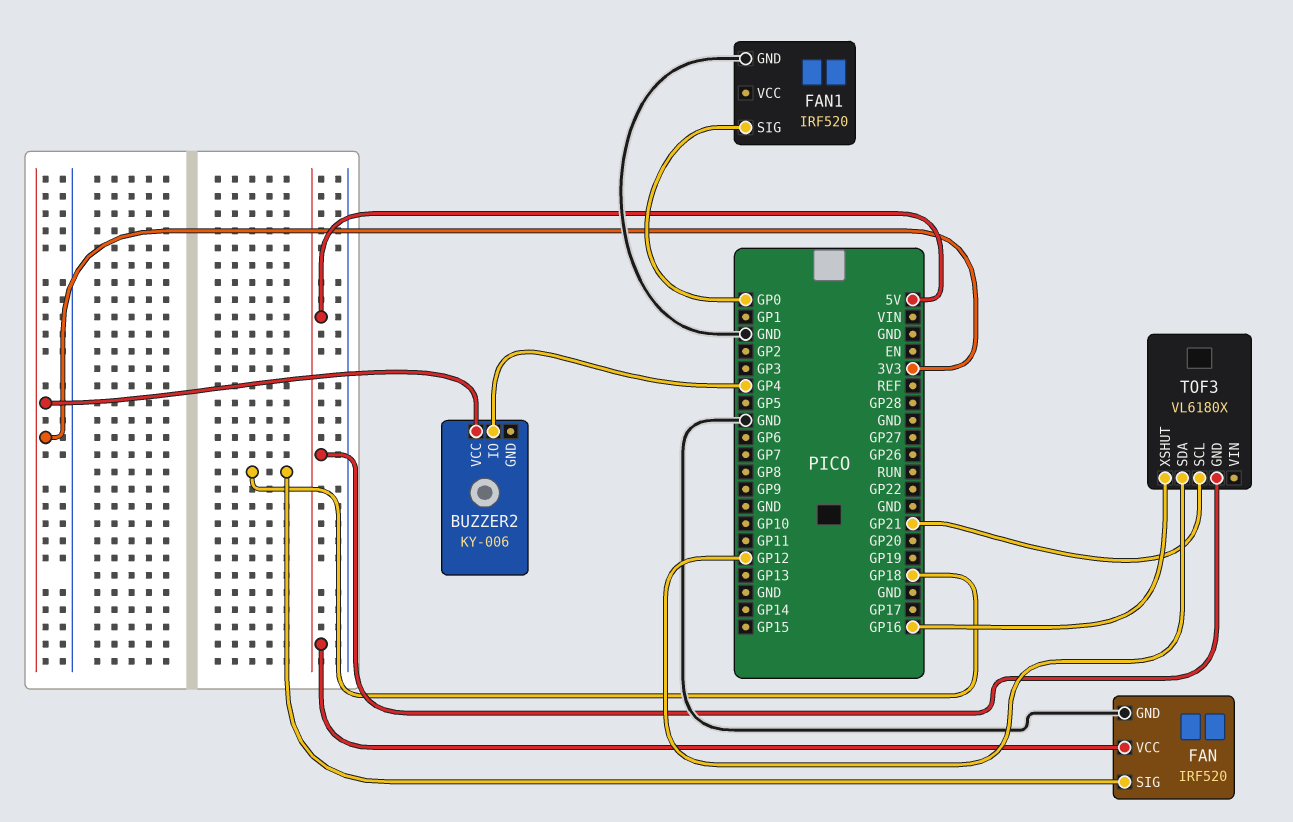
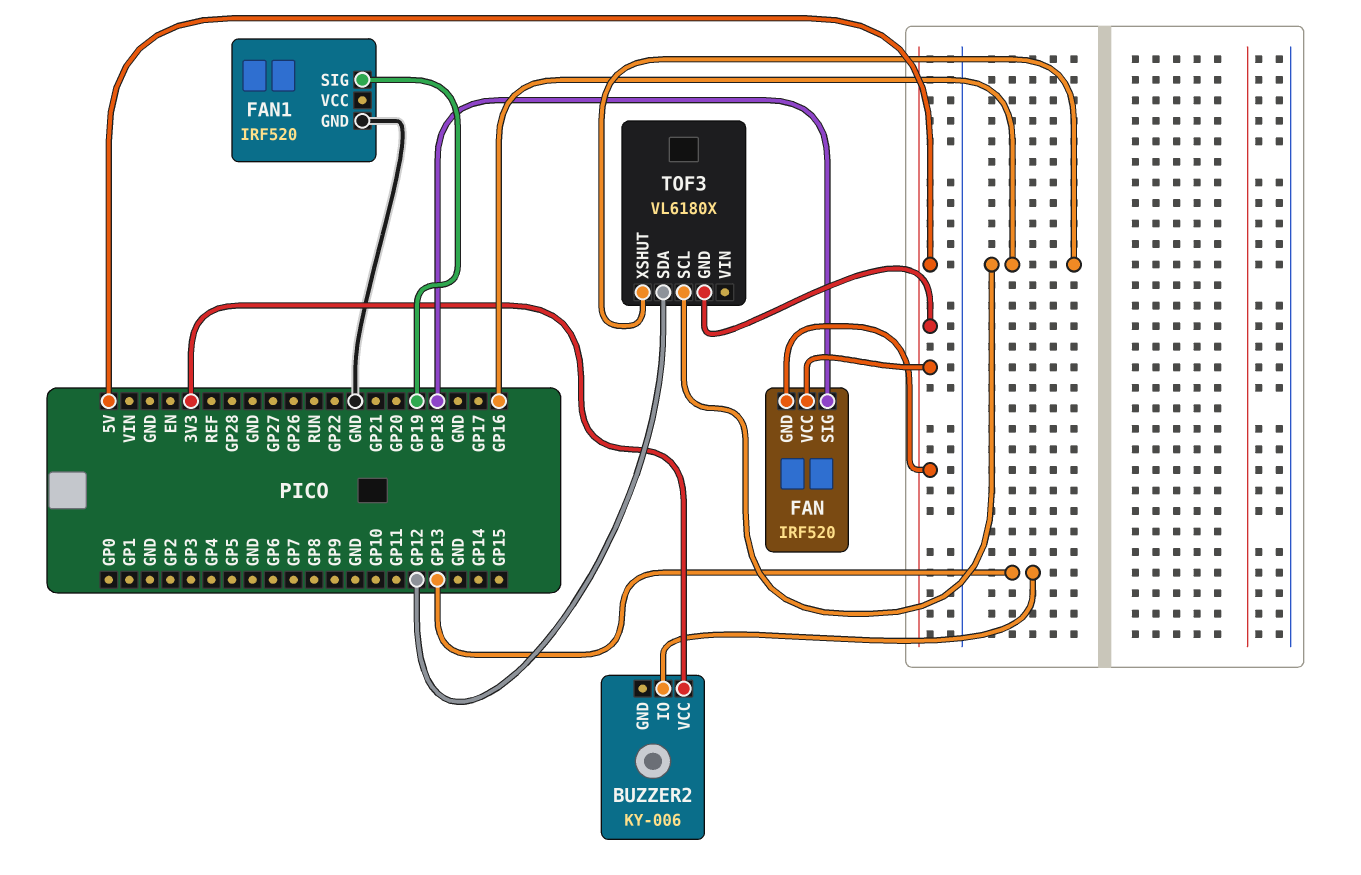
BUZZER2 pin IO: GP4 -> GP13
FAN pin GND: GND -> 5V
FAN1 pin SIG: GP0 -> GP19
TOF3 pin SCL: GP21 -> GP16

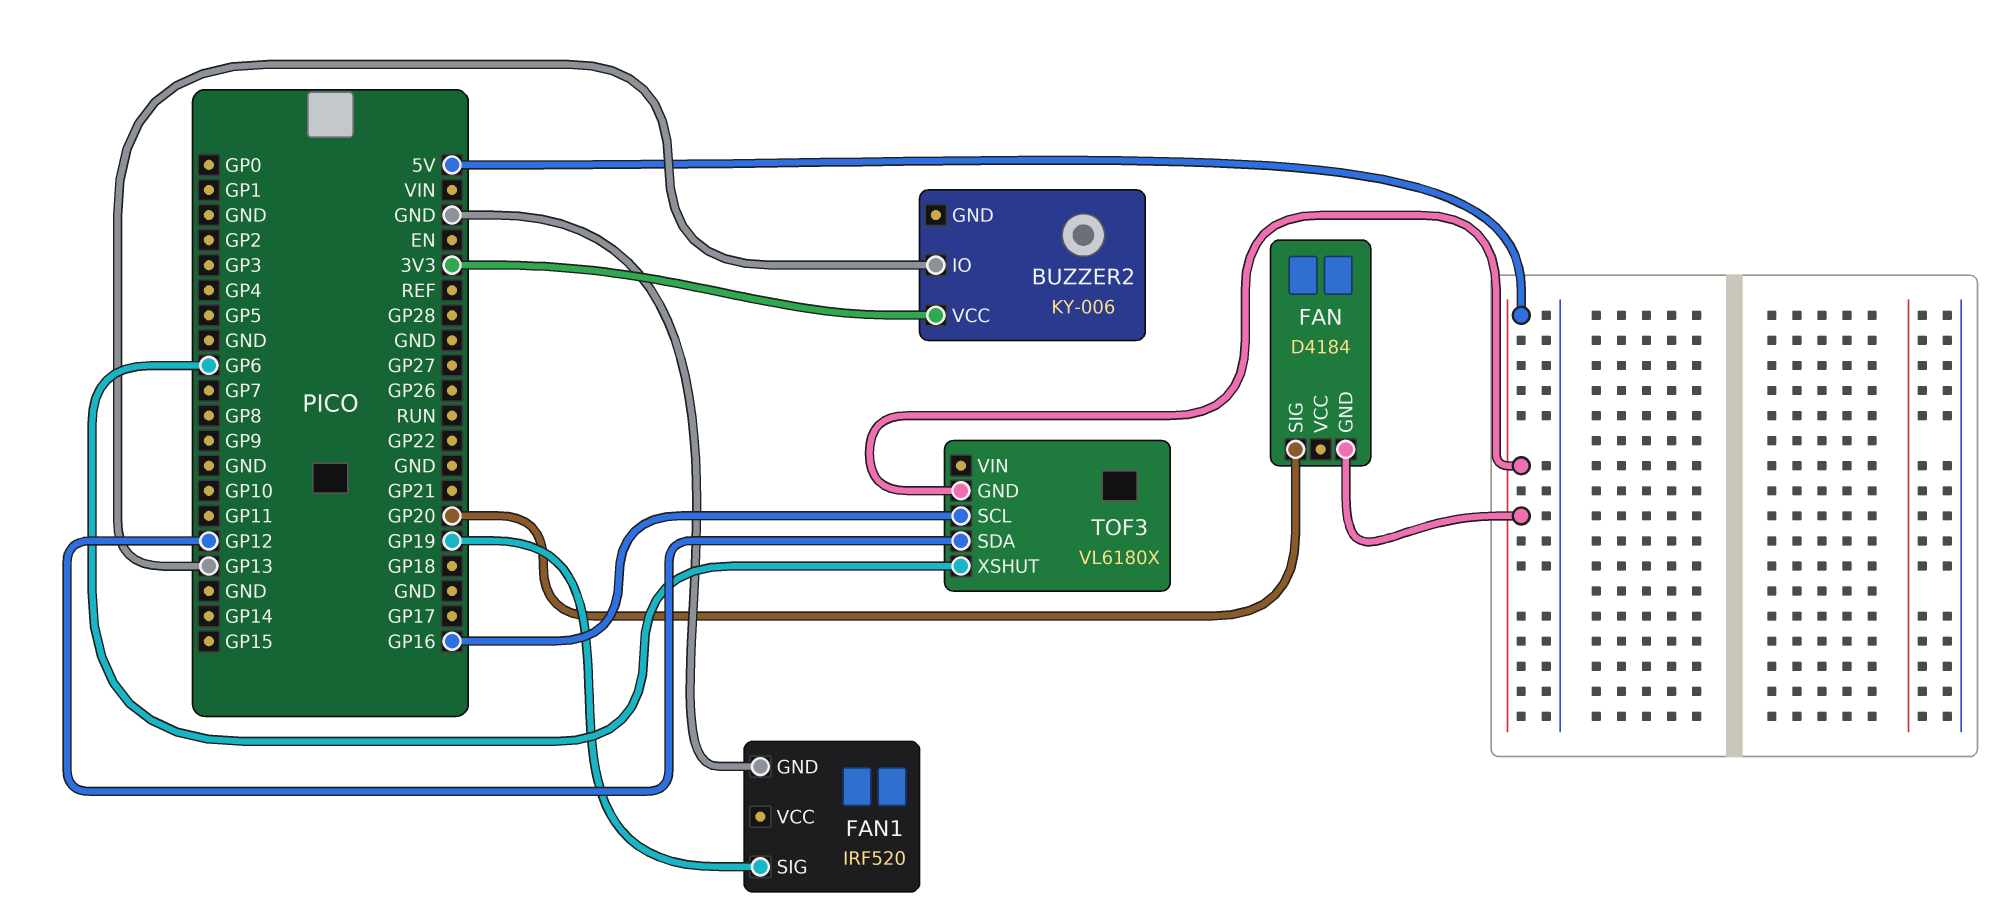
FAN: IRF520 -> D4184
FAN pin SIG: GP18 -> GP20
FAN pin VCC: 5V -> none
TOF3 pin XSHUT: GP16 -> GP6

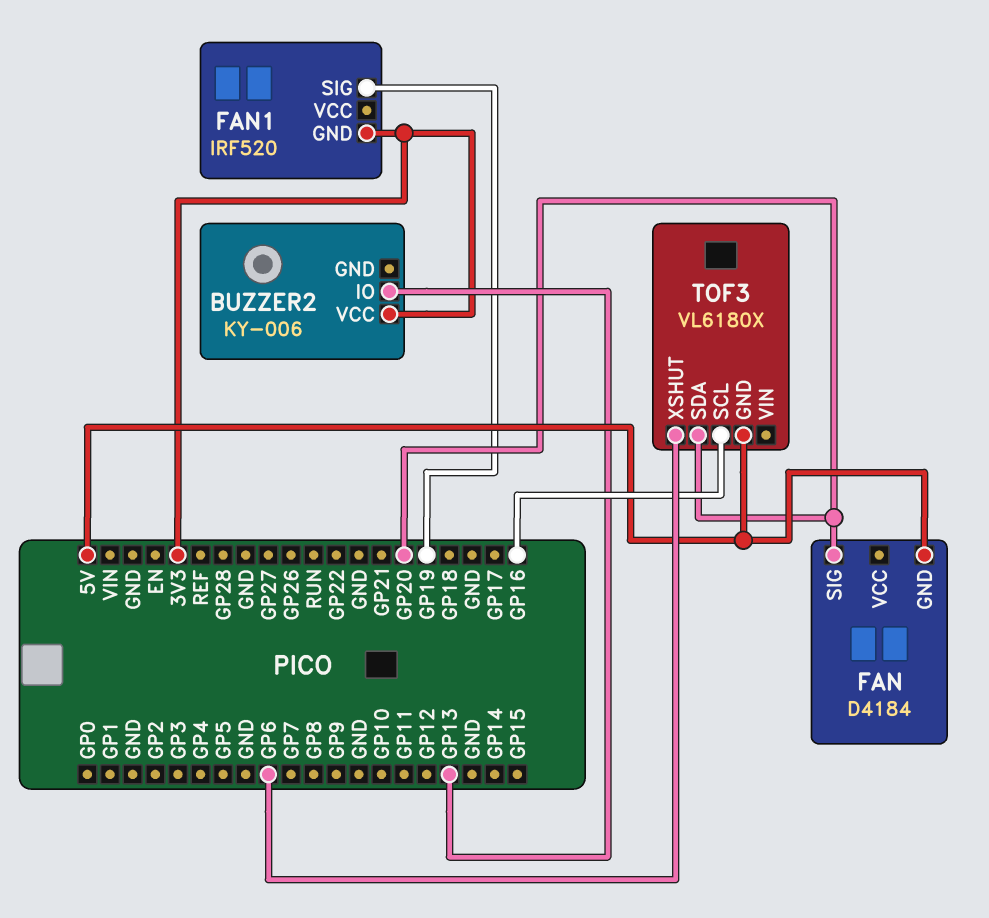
FAN1 pin GND: GND -> 3V3
TOF3 pin SDA: GP12 -> GP20

